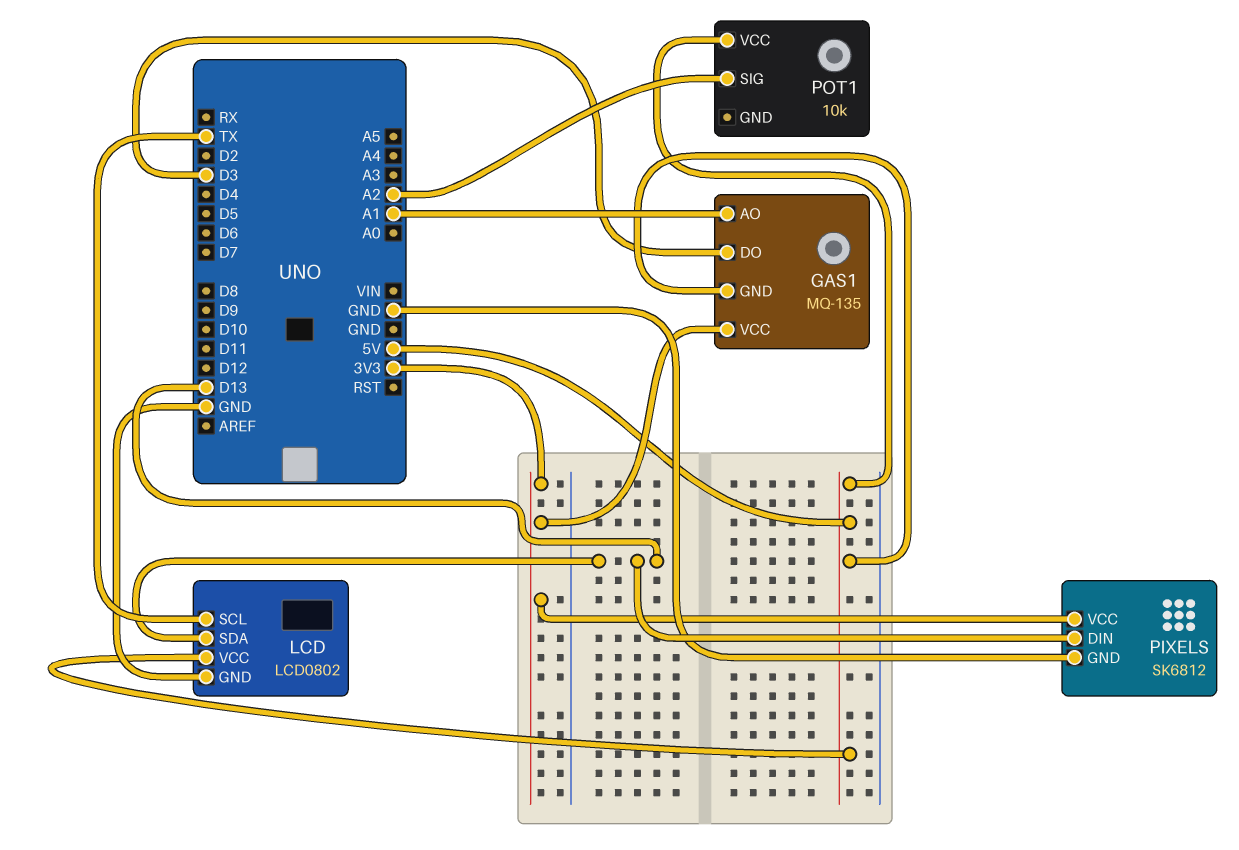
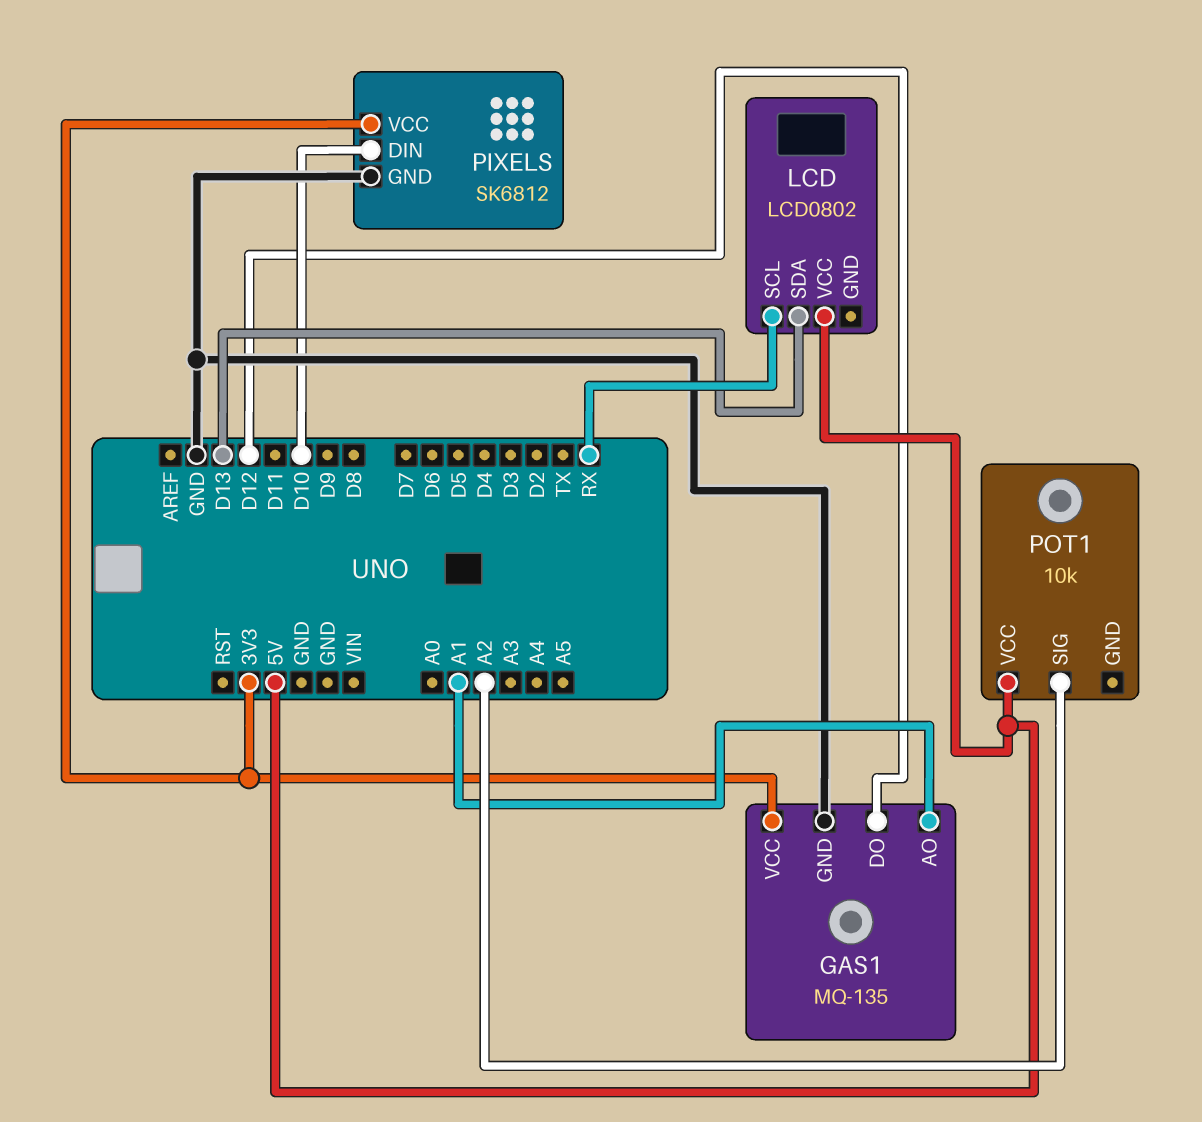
GAS1 pin DO: D3 -> D12
GAS1 pin GND: 5V -> GND
LCD pin GND: GND -> none
LCD pin SCL: TX -> RX
PIXELS pin DIN: D13 -> D10

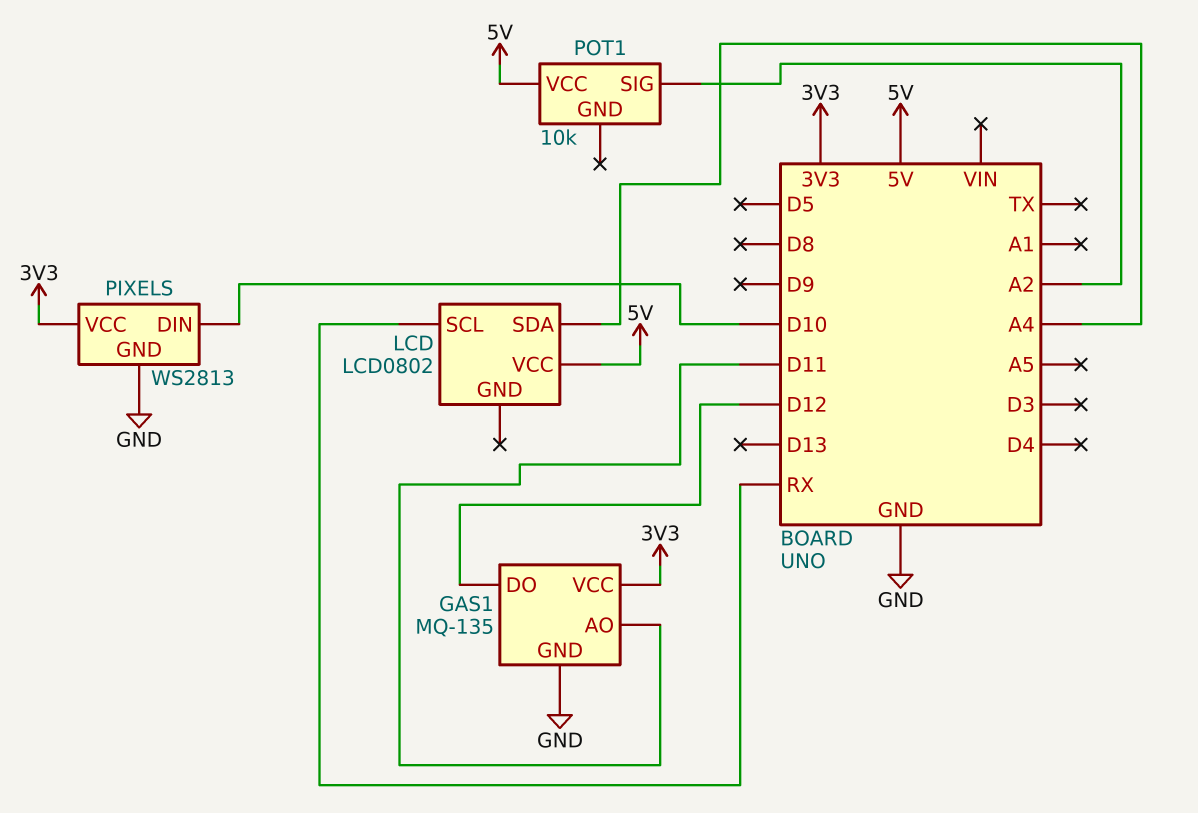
GAS1 pin AO: A1 -> D11
LCD pin SDA: D13 -> A4
PIXELS: SK6812 -> WS2813

